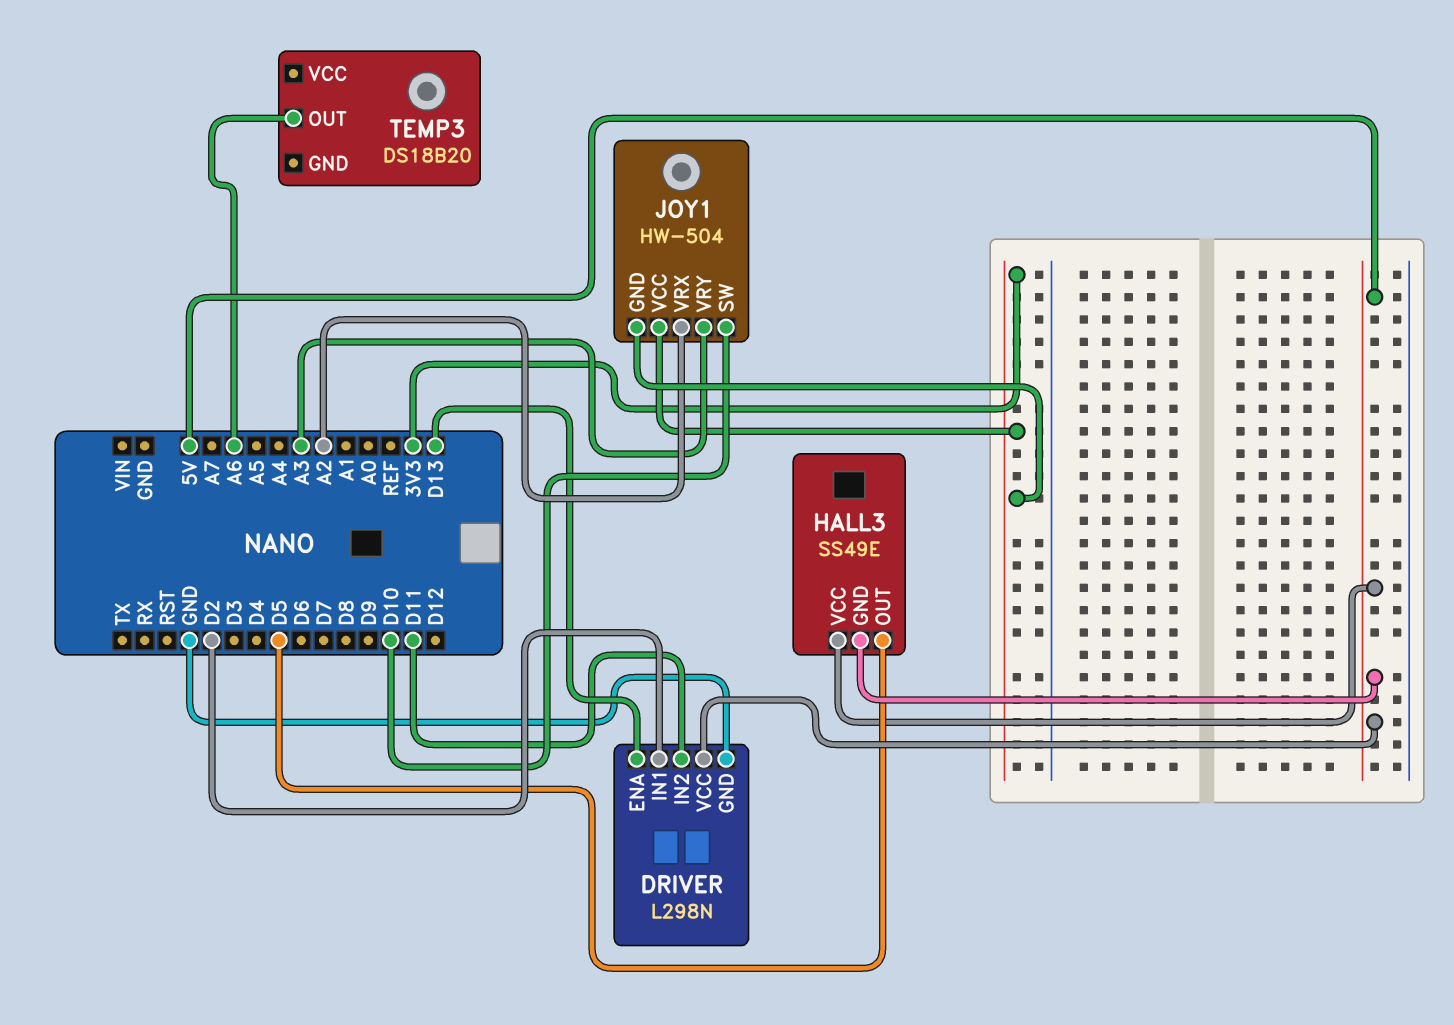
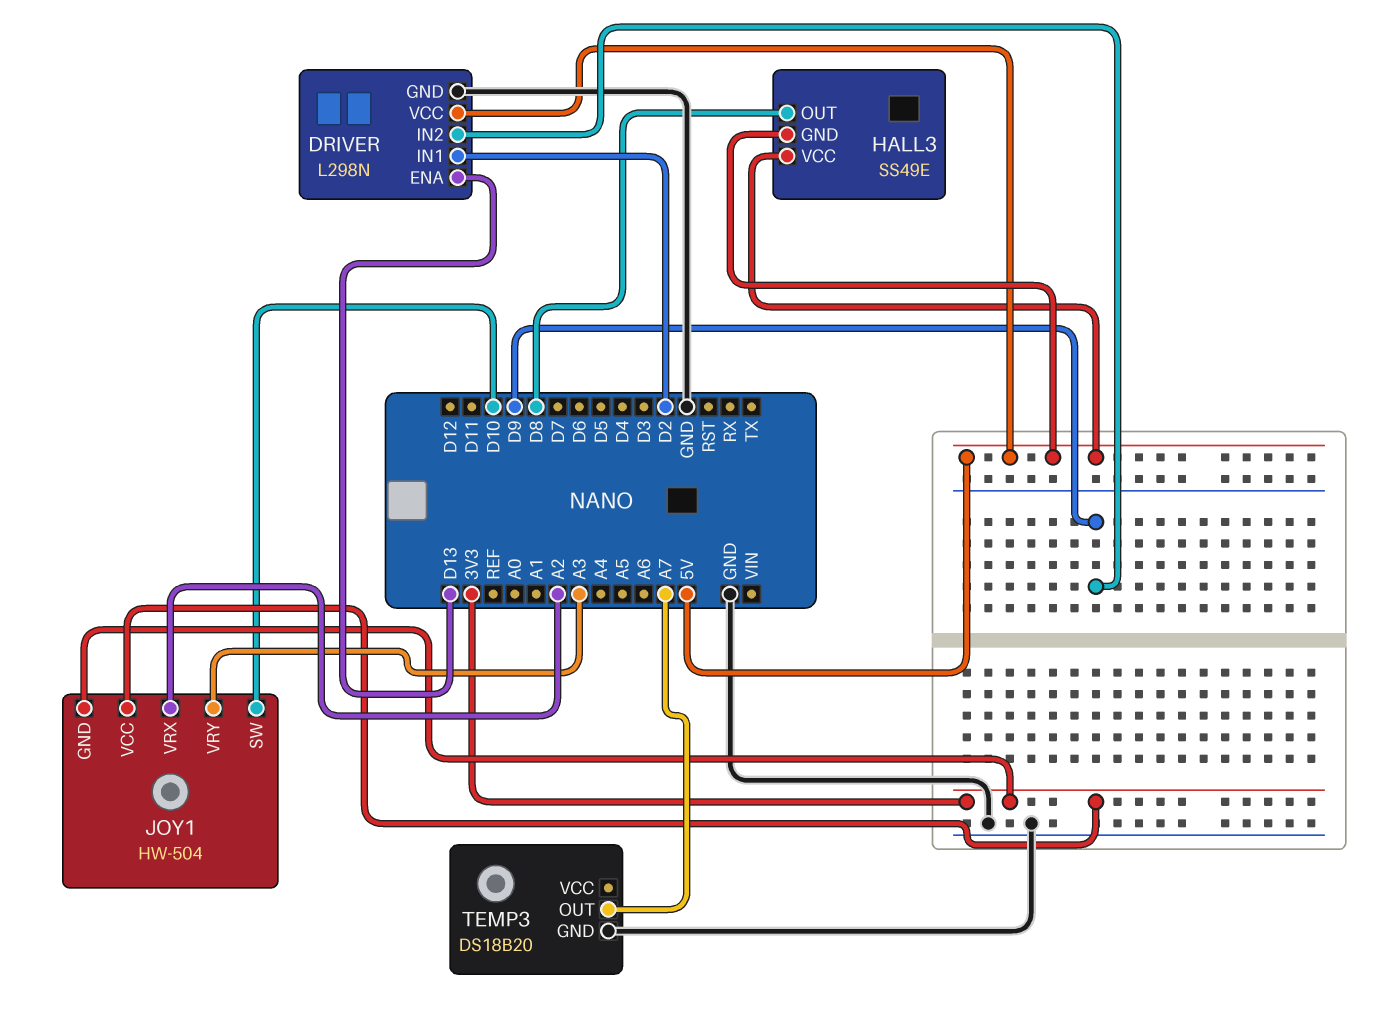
DRIVER pin IN2: D11 -> D9
HALL3 pin OUT: D5 -> D8
TEMP3 pin GND: none -> GND
TEMP3 pin OUT: A6 -> A7

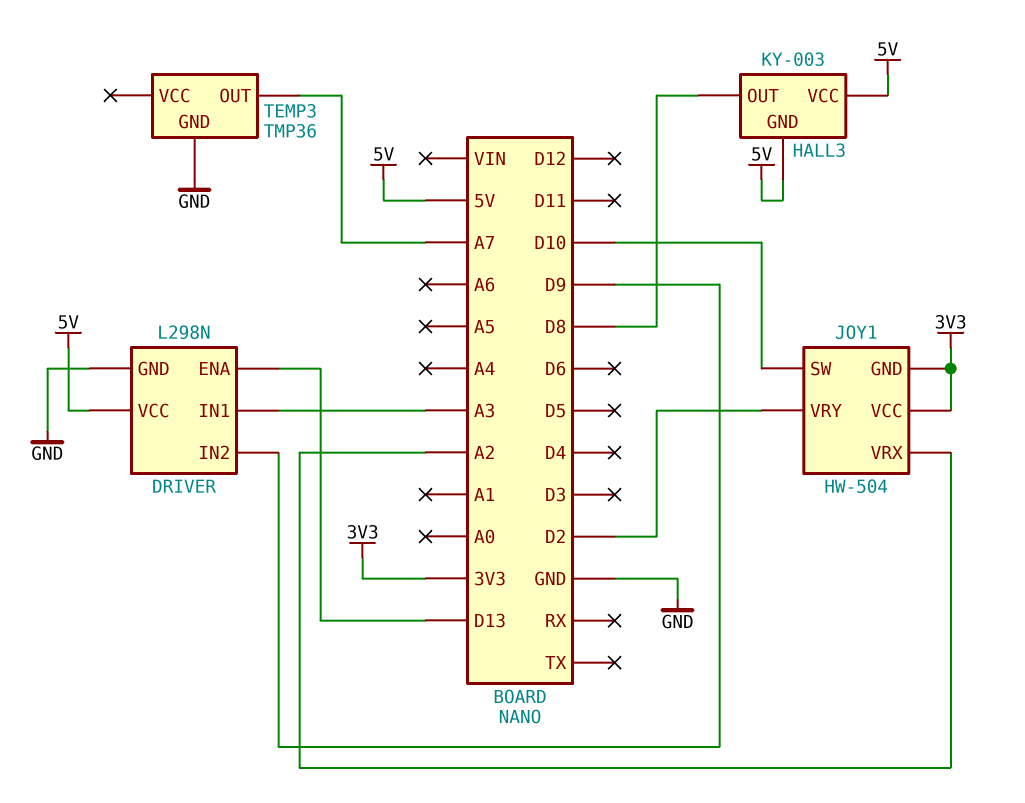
DRIVER pin IN1: D2 -> A3
HALL3: SS49E -> KY-003
JOY1 pin VRY: A3 -> D2
TEMP3: DS18B20 -> TMP36

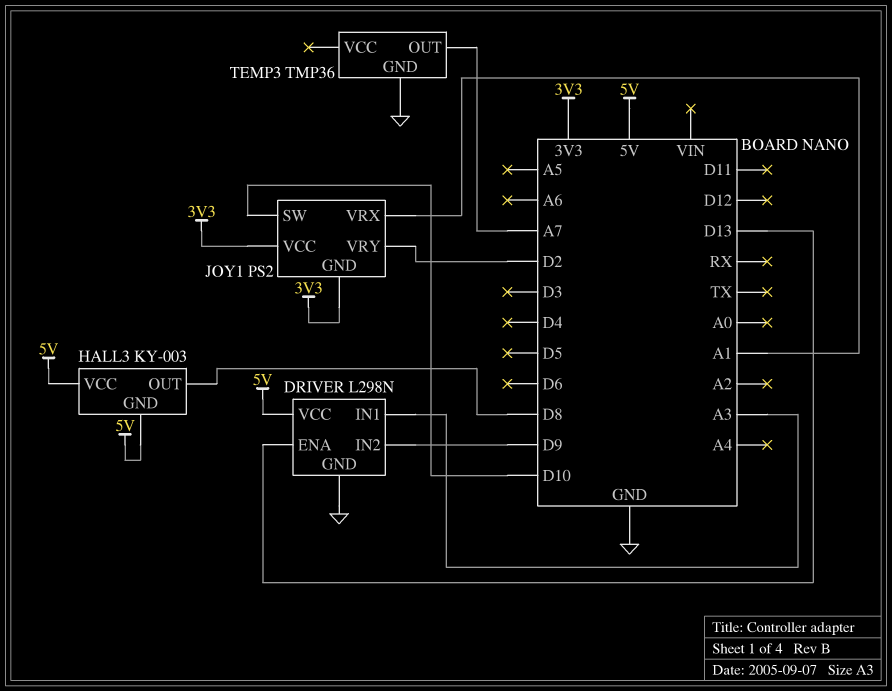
JOY1: HW-504 -> PS2
JOY1 pin VRX: A2 -> A1

